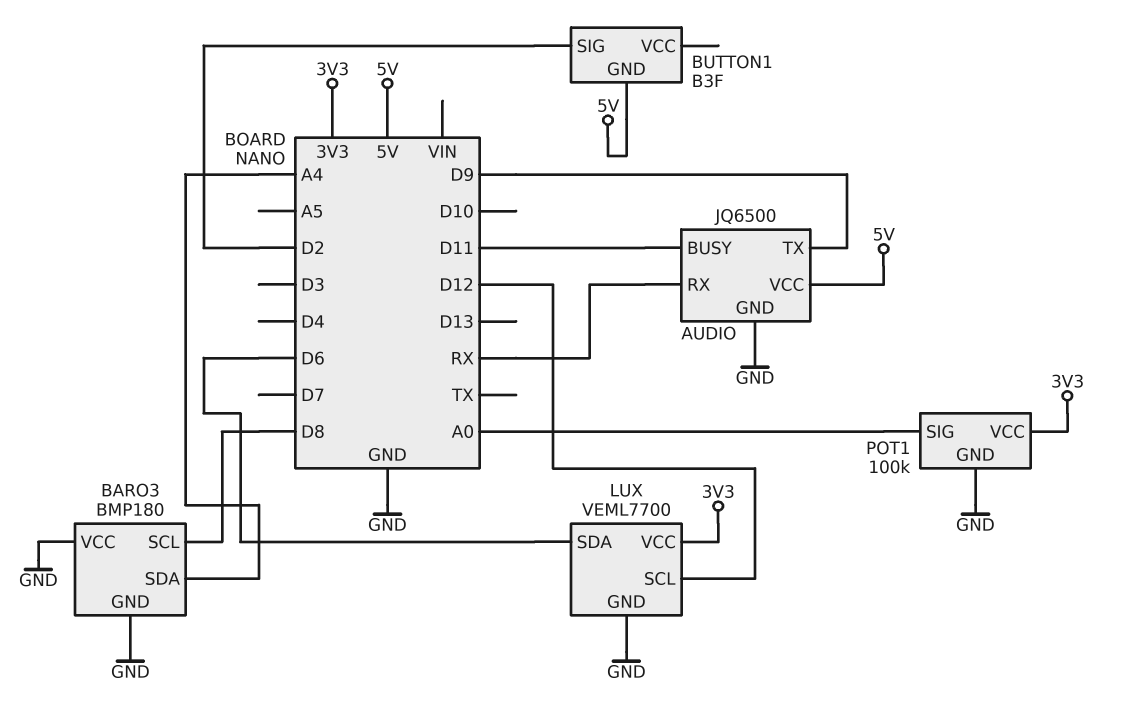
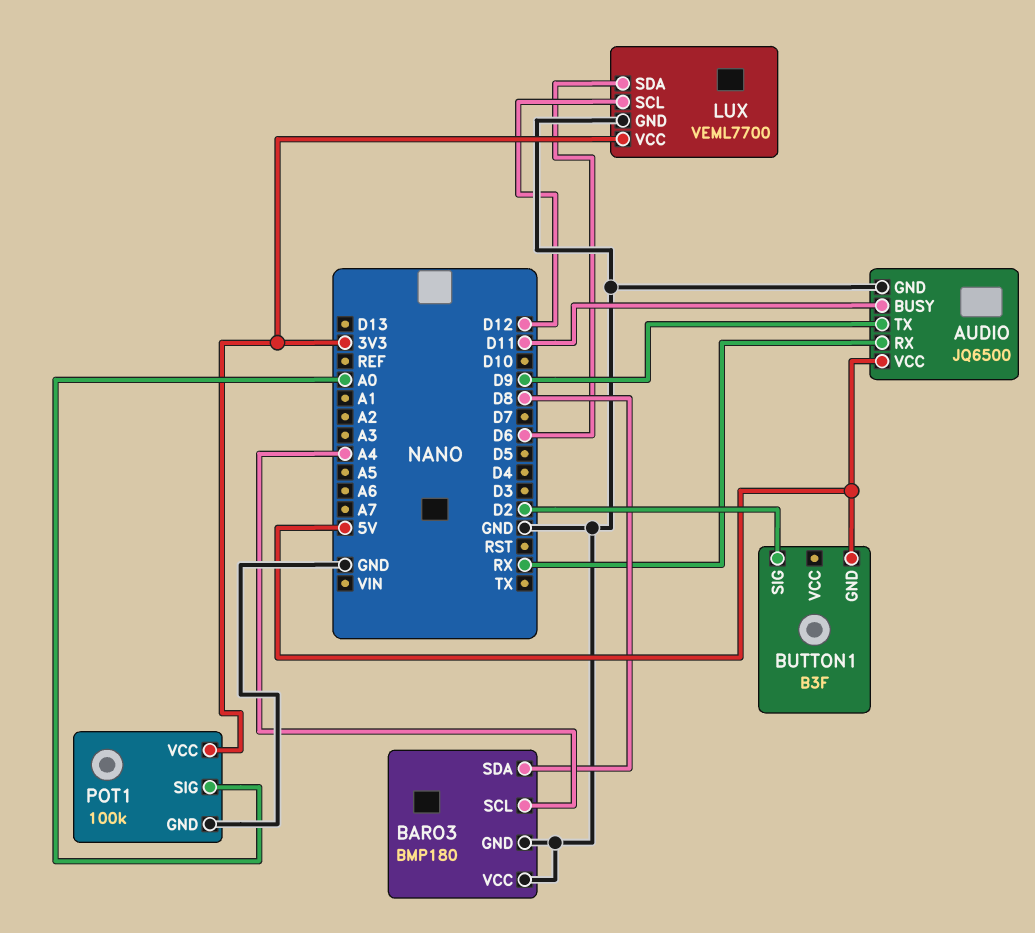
BARO3 pin SCL: D8 -> A4
BARO3 pin SDA: A4 -> D8

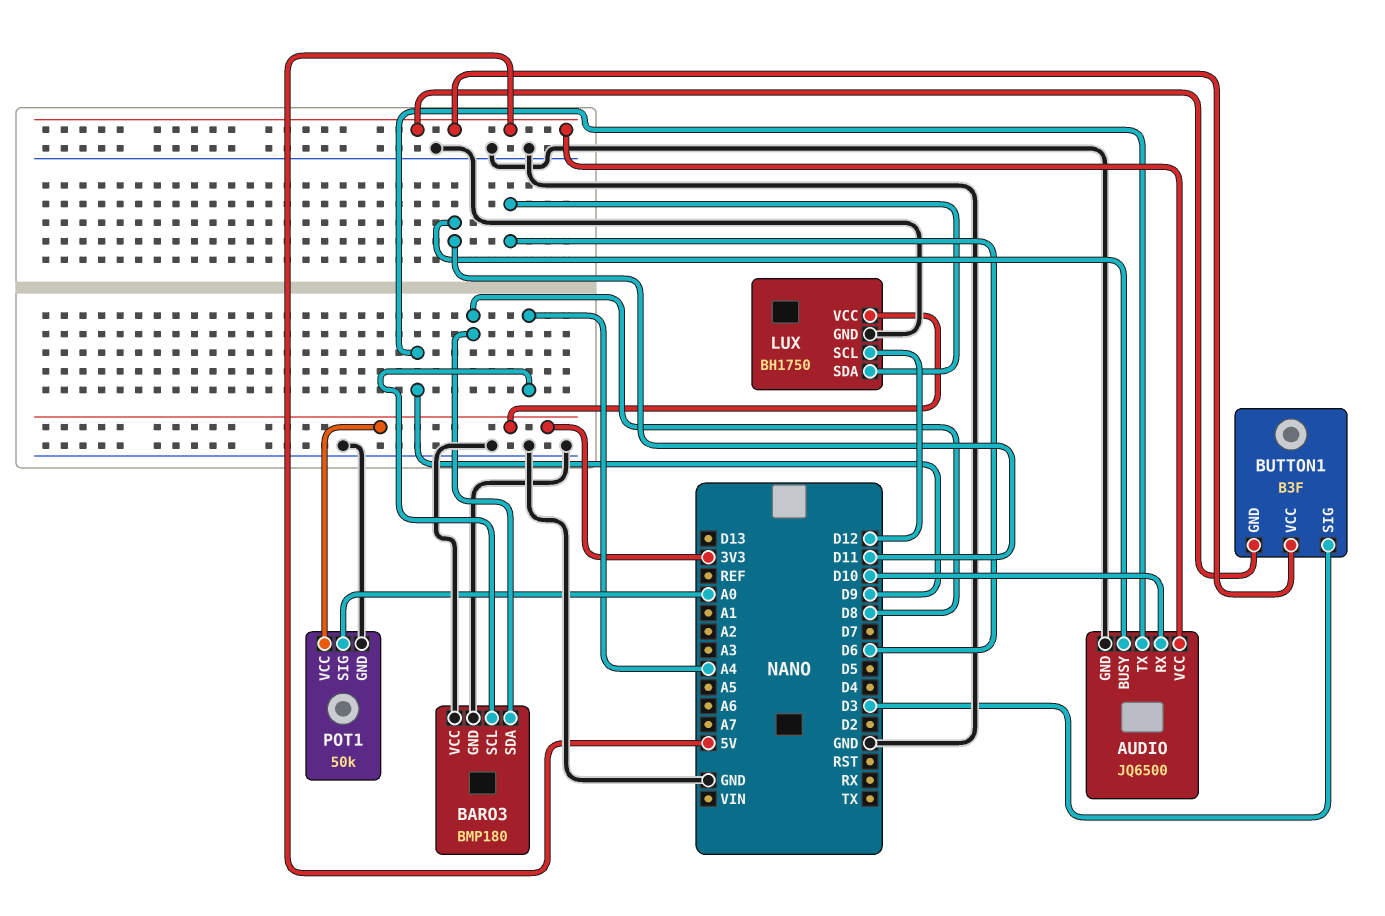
AUDIO pin RX: RX -> D10
BUTTON1 pin SIG: D2 -> D3
BUTTON1 pin VCC: none -> 5V
LUX: VEML7700 -> BH1750
POT1: 100k -> 50k

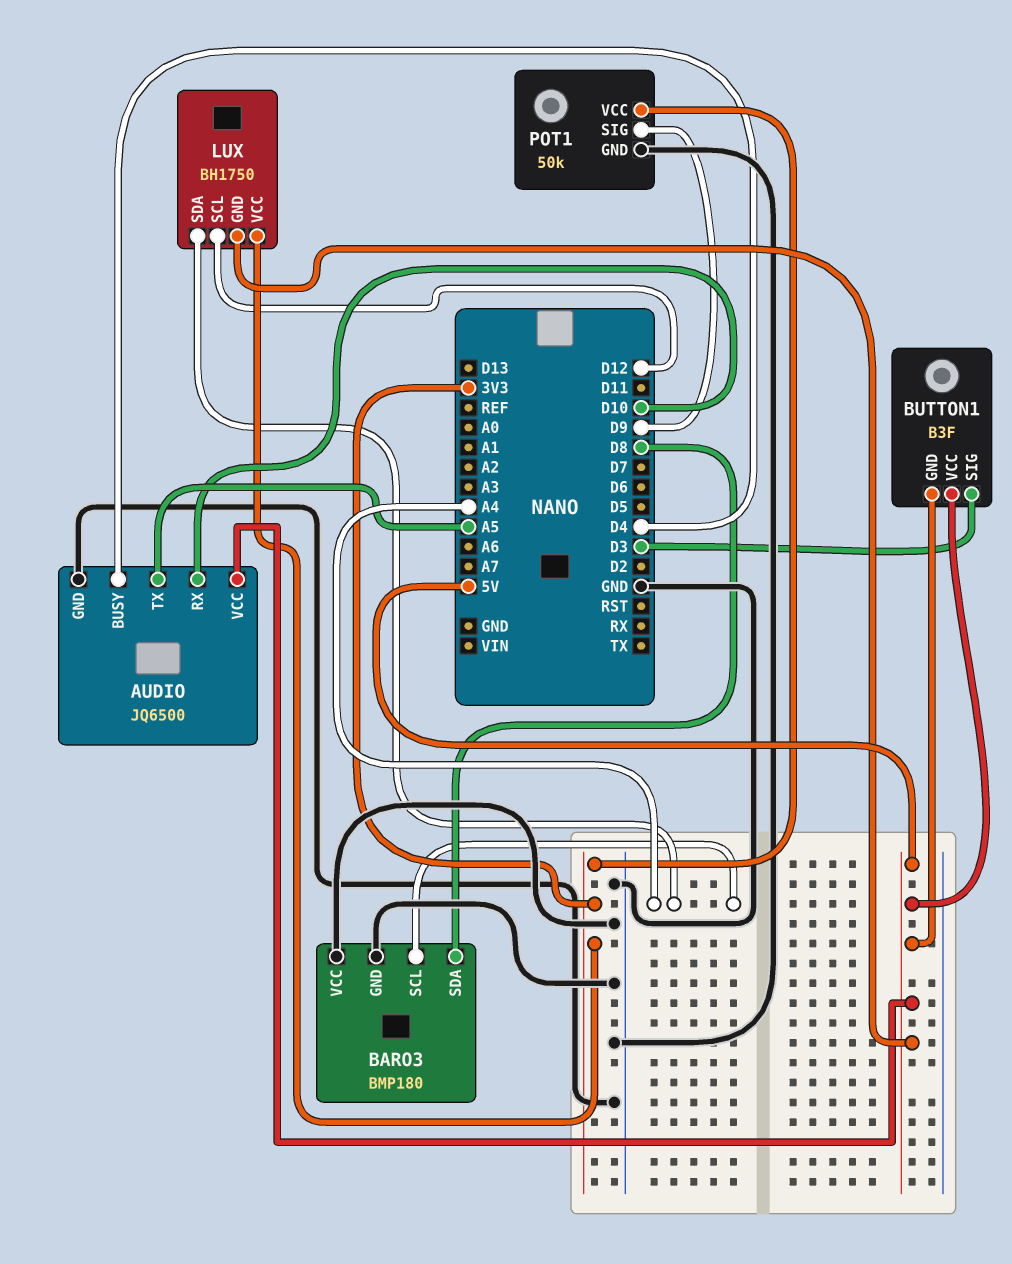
AUDIO pin BUSY: D11 -> D4
AUDIO pin TX: D9 -> A5
LUX pin GND: GND -> 5V
LUX pin SDA: D6 -> A4
POT1 pin SIG: A0 -> D9

